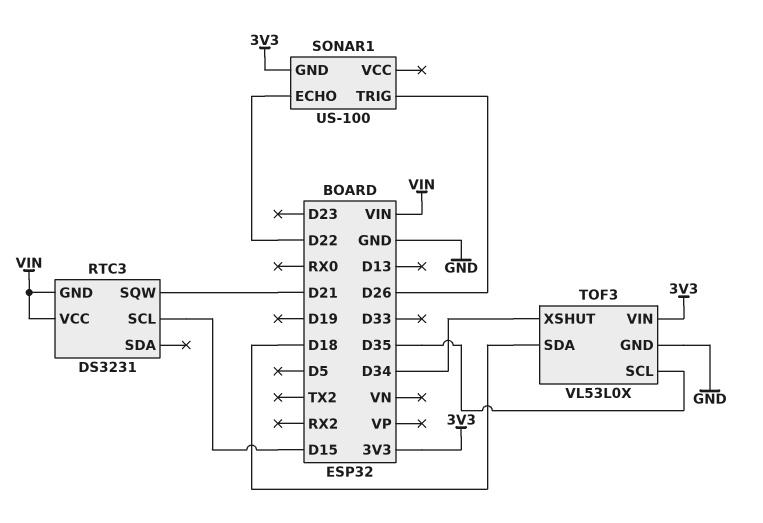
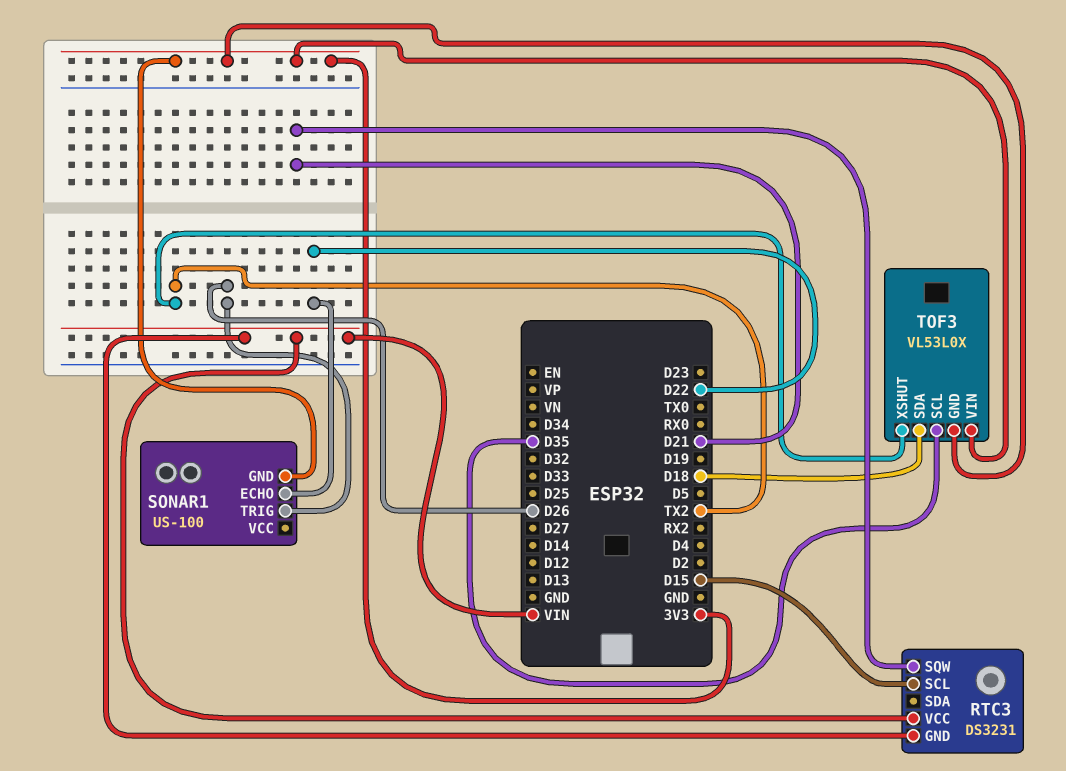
TOF3 pin GND: GND -> 3V3
TOF3 pin XSHUT: D34 -> TX2

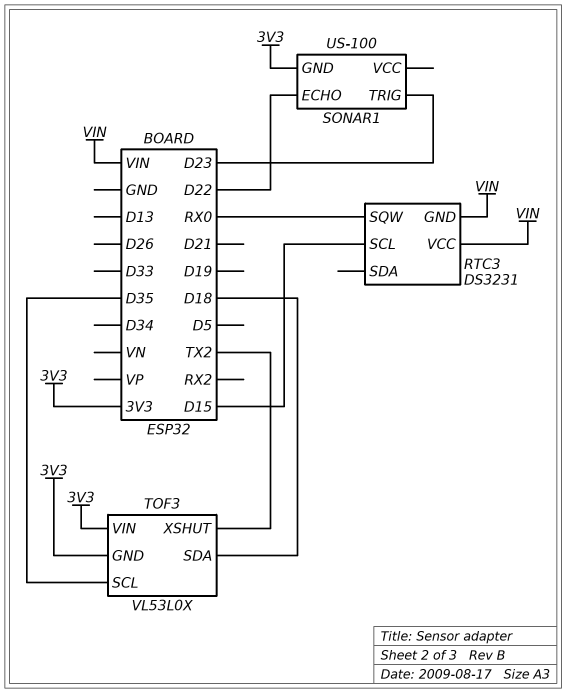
RTC3 pin SQW: D21 -> RX0
SONAR1 pin TRIG: D26 -> D23

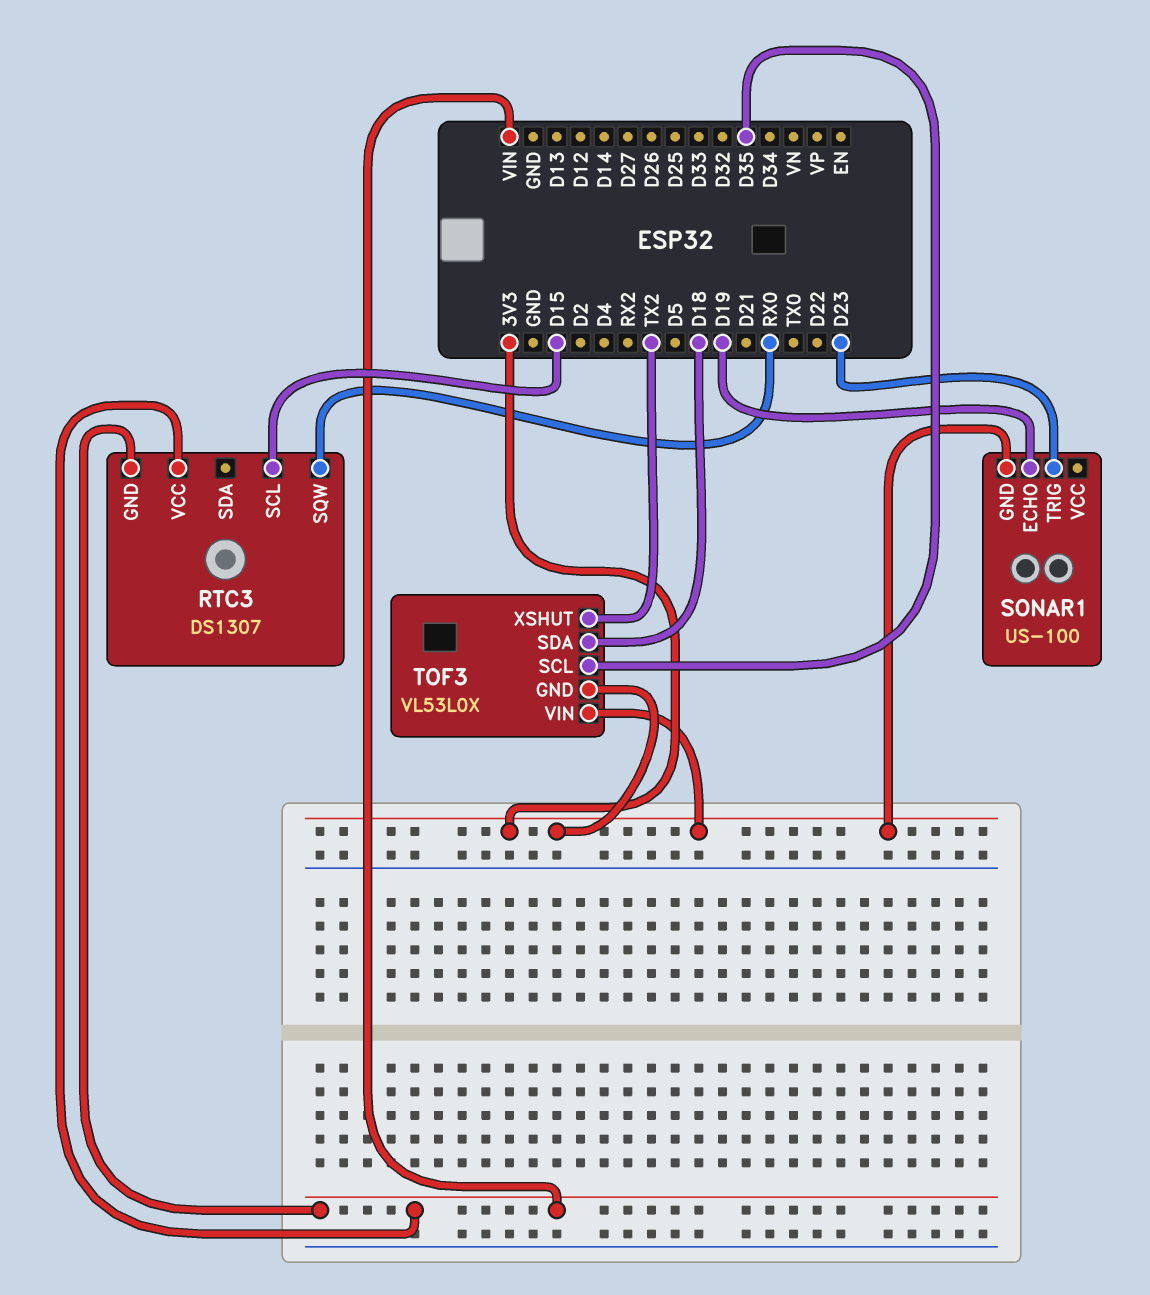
RTC3: DS3231 -> DS1307
SONAR1 pin ECHO: D22 -> D19

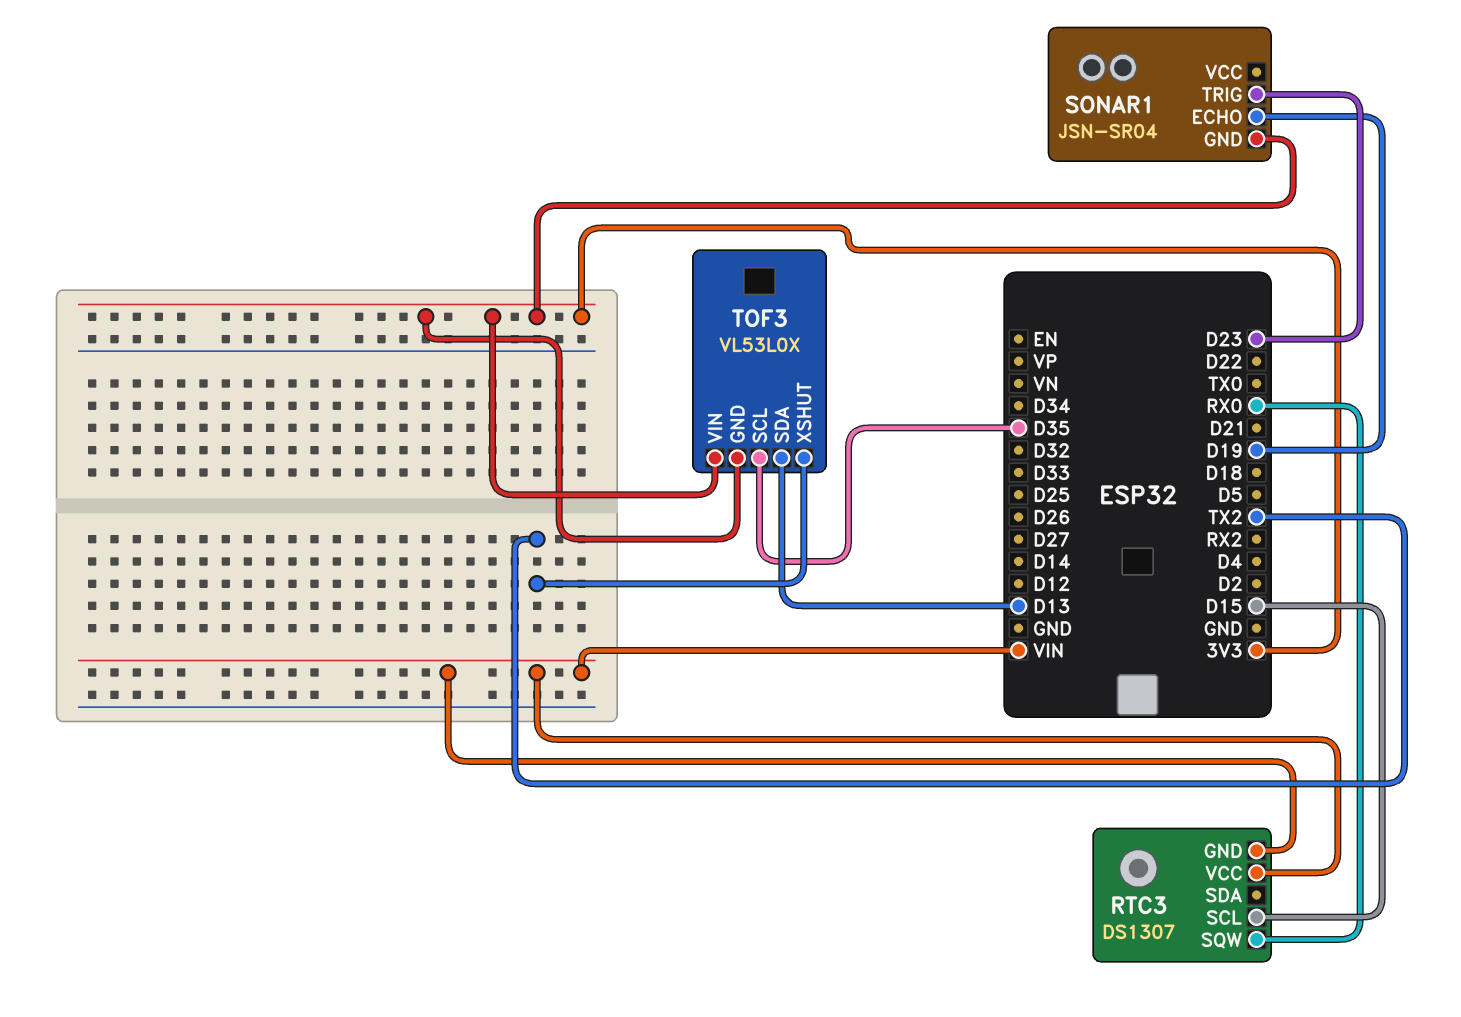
SONAR1: US-100 -> JSN-SR04
TOF3 pin SDA: D18 -> D13

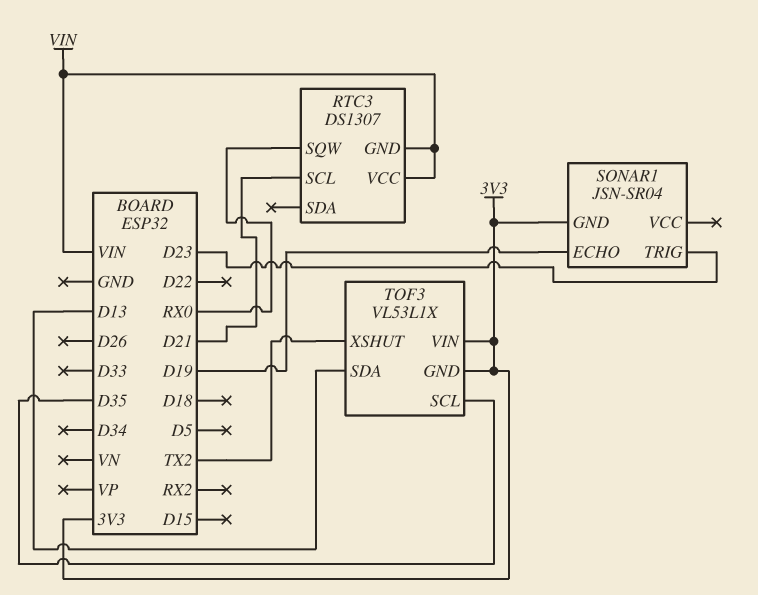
RTC3 pin SCL: D15 -> D21
TOF3: VL53L0X -> VL53L1X

